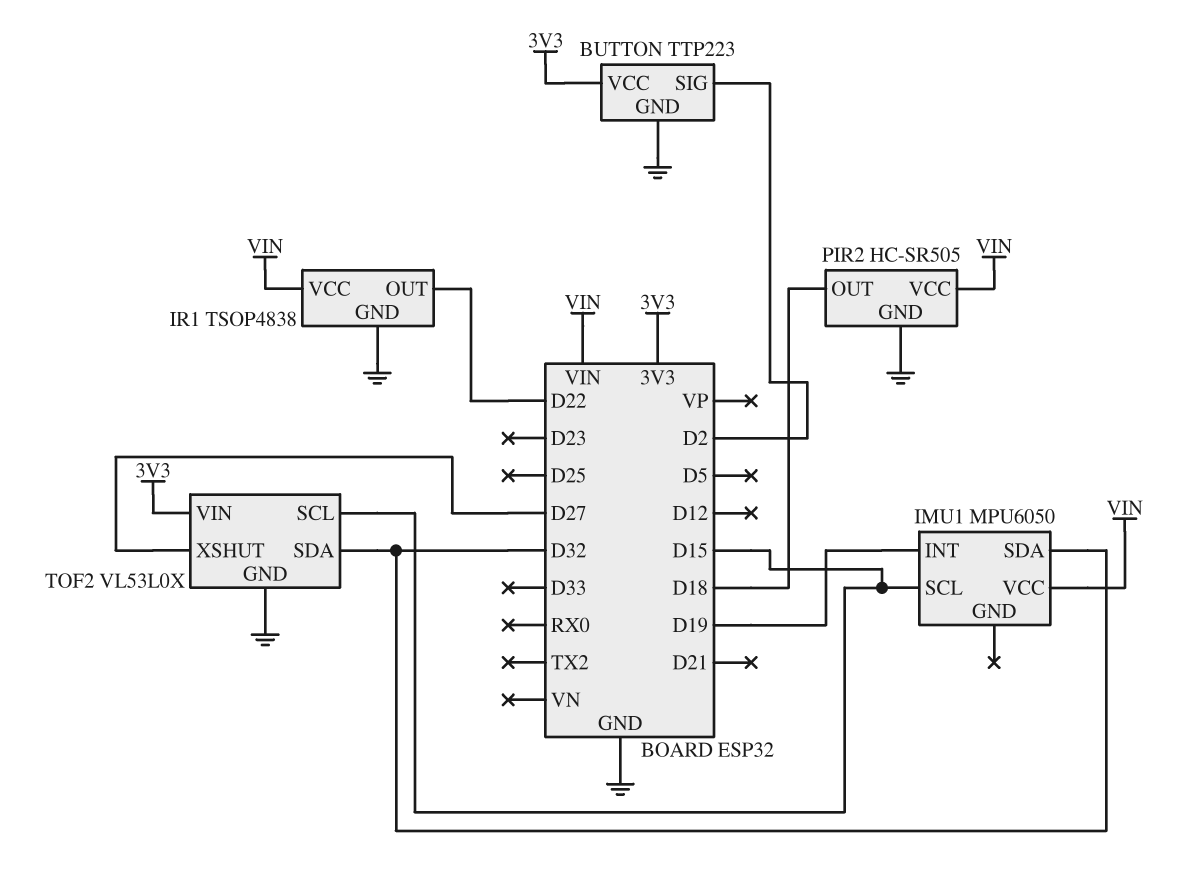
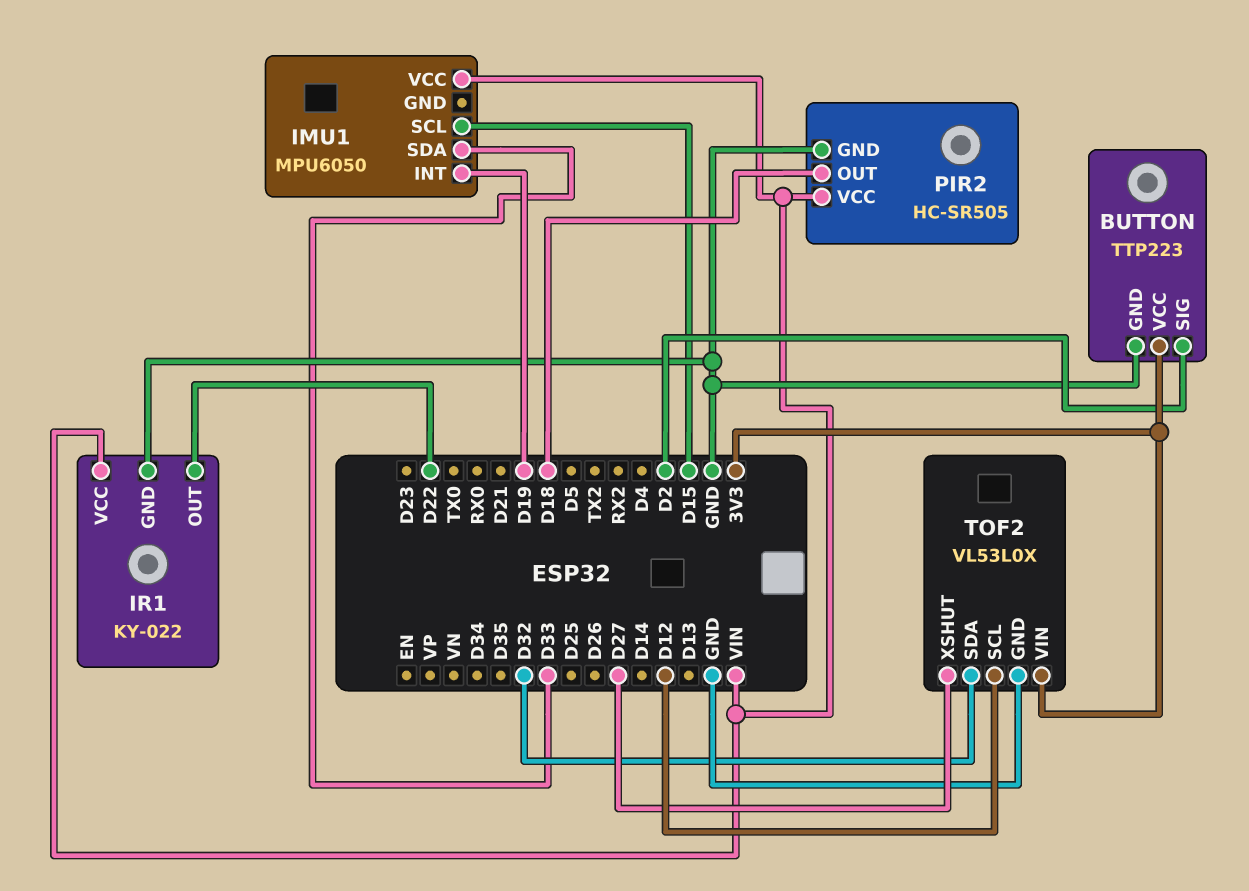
IMU1 pin SDA: D32 -> D33
IR1: TSOP4838 -> KY-022
TOF2 pin SCL: D15 -> D12

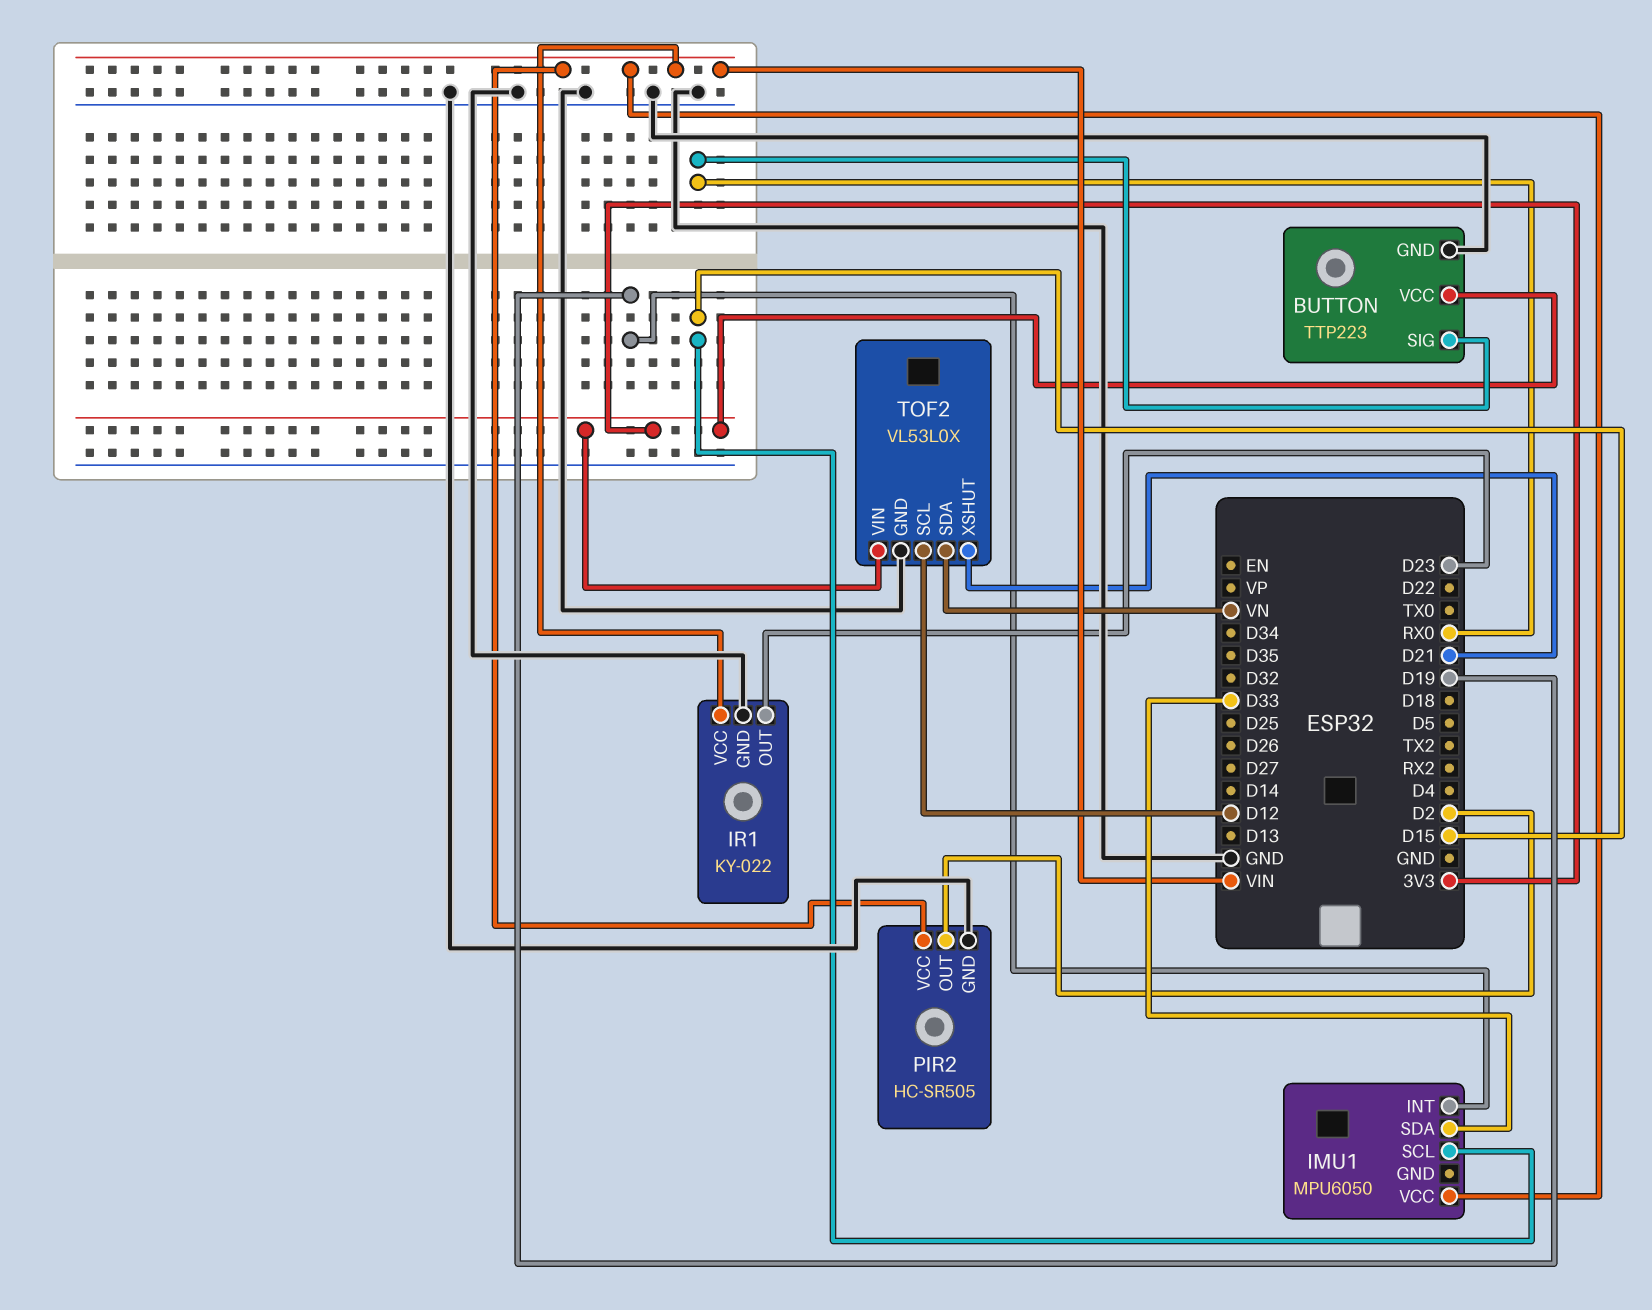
BUTTON pin SIG: D2 -> RX0
IR1 pin OUT: D22 -> D23
PIR2 pin OUT: D18 -> D2
TOF2 pin SDA: D32 -> VN
TOF2 pin XSHUT: D27 -> D21

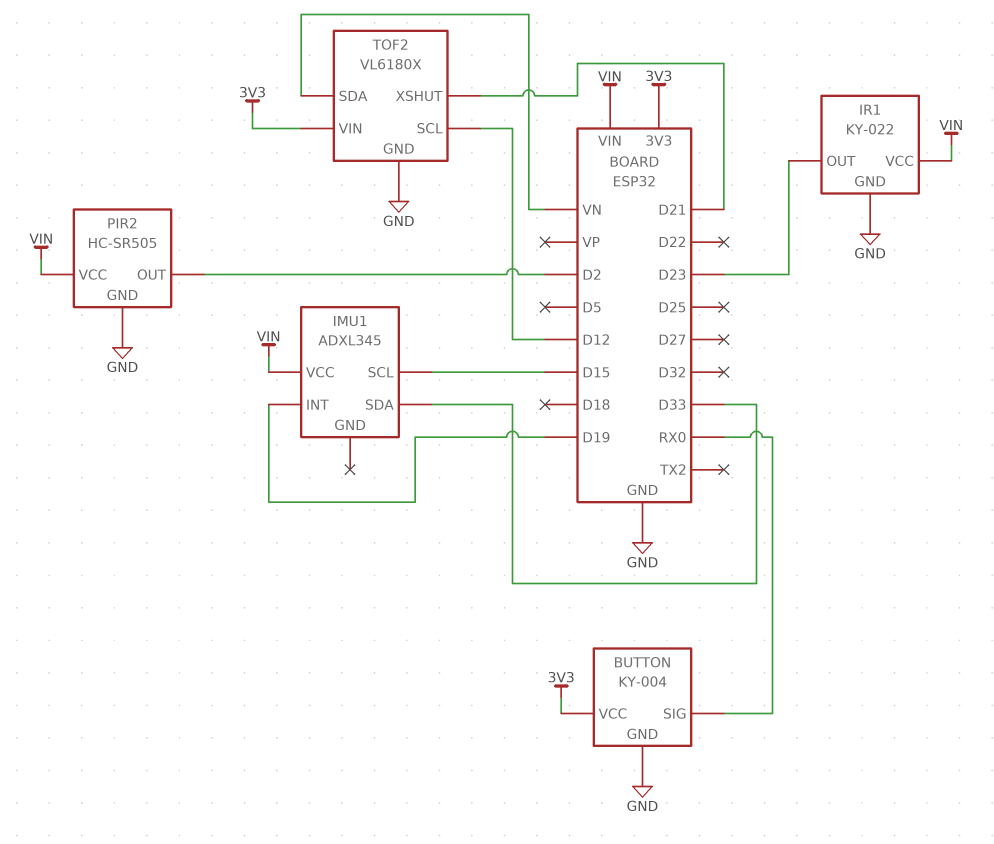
BUTTON: TTP223 -> KY-004
IMU1: MPU6050 -> ADXL345
TOF2: VL53L0X -> VL6180X

